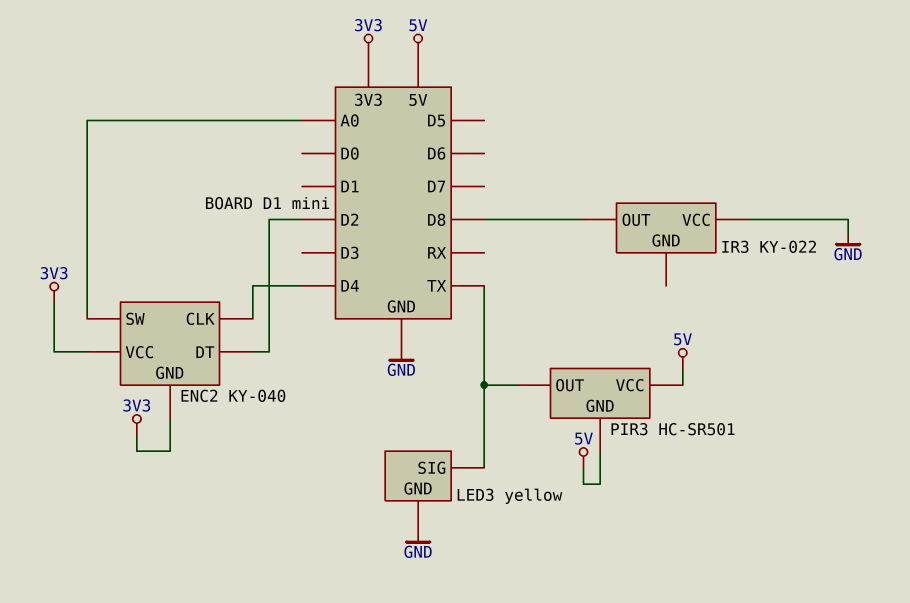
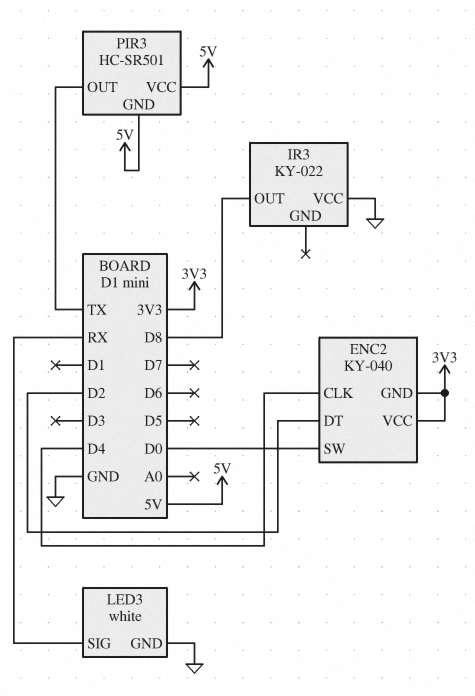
ENC2 pin SW: A0 -> D0
LED3: yellow -> white
LED3 pin SIG: TX -> RX

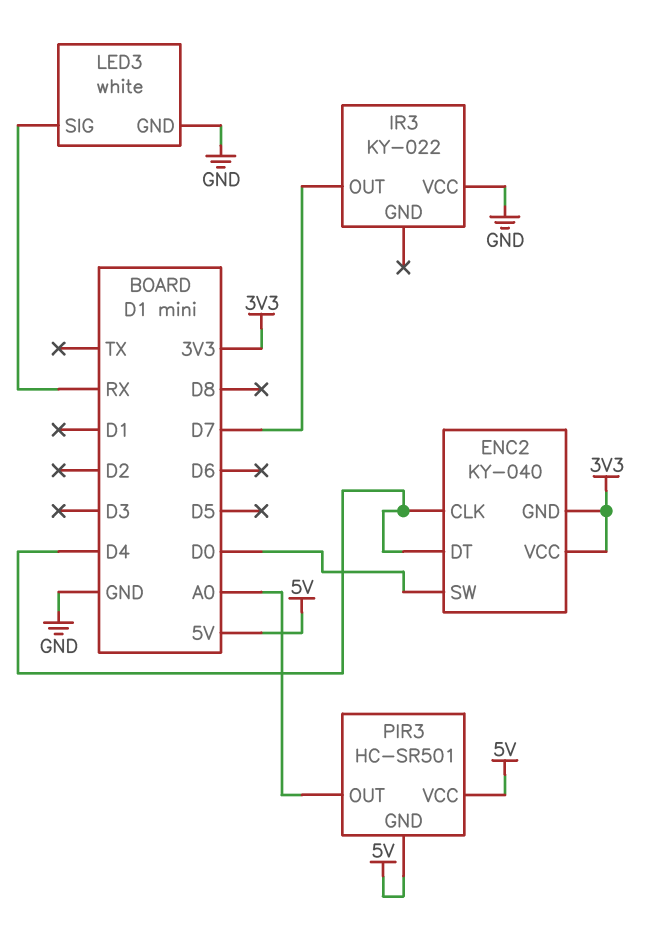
ENC2 pin DT: D2 -> D4
IR3 pin OUT: D8 -> D7
PIR3 pin OUT: TX -> A0

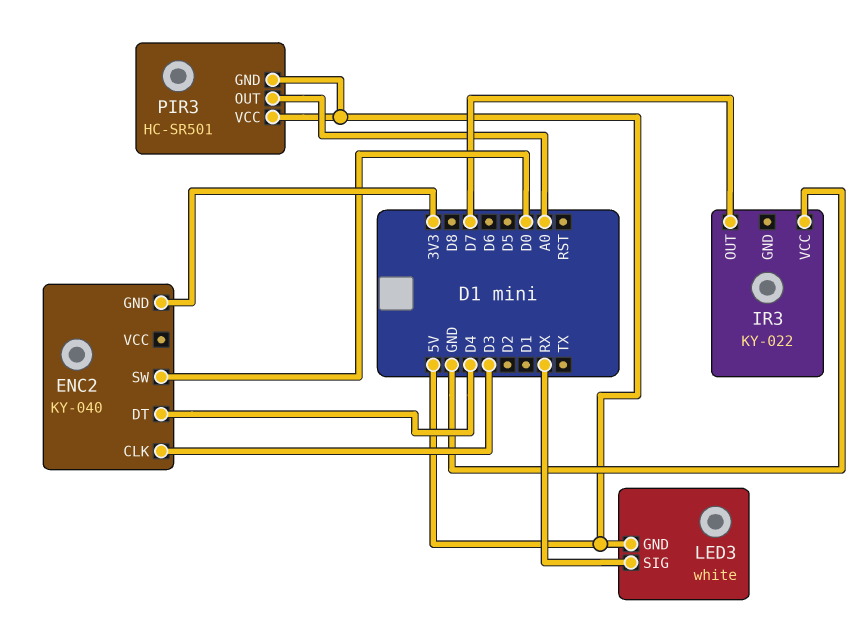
ENC2 pin CLK: D4 -> D3
ENC2 pin VCC: 3V3 -> none
LED3 pin GND: GND -> 5V

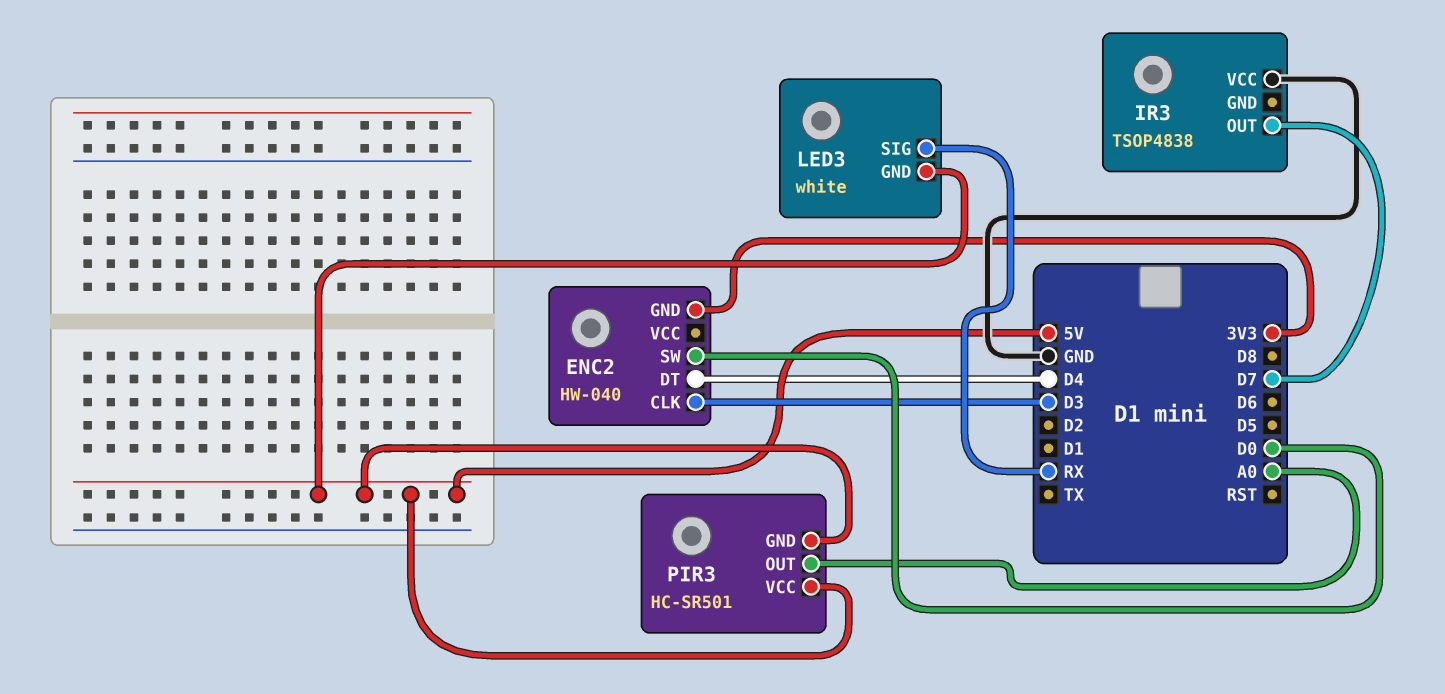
ENC2: KY-040 -> HW-040
IR3: KY-022 -> TSOP4838

